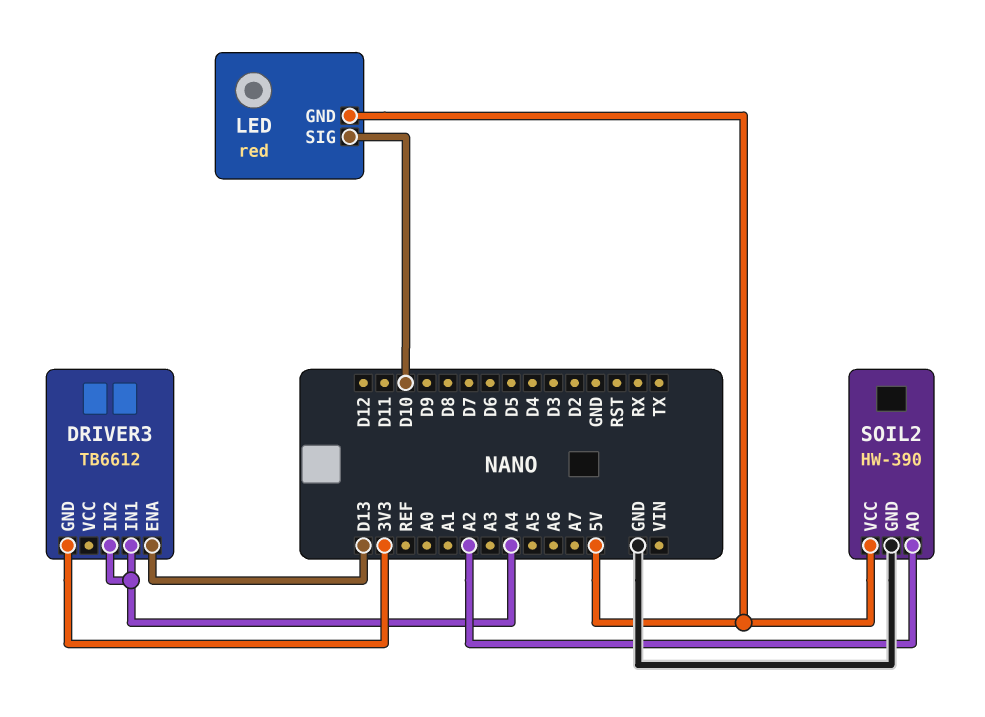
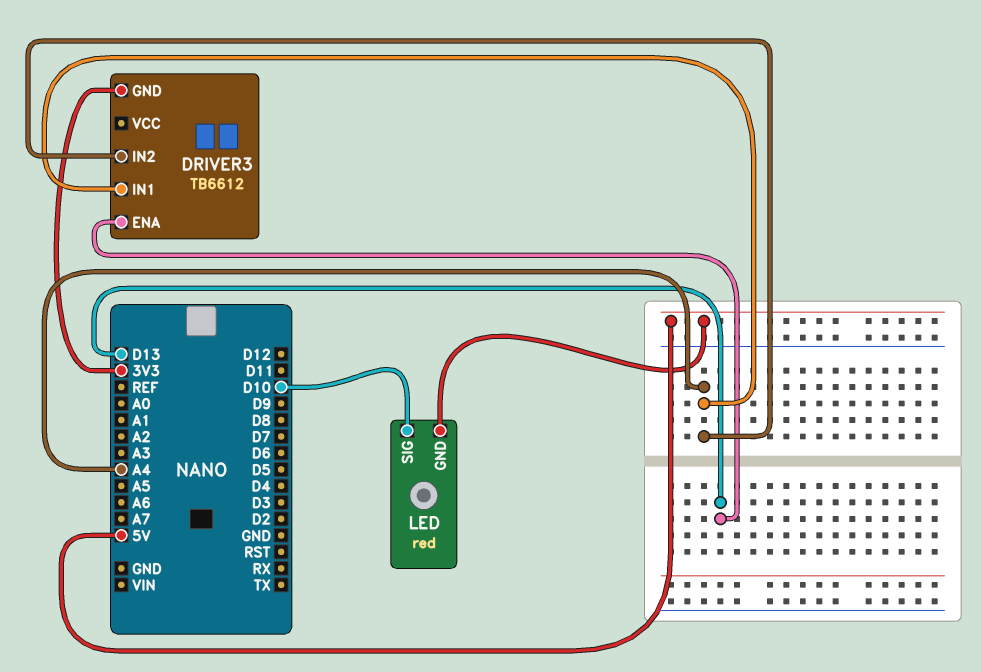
SOIL2: HW-390 -> none
SOIL2 pin AO: A2 -> none
SOIL2 pin GND: GND -> none
SOIL2 pin VCC: 5V -> none

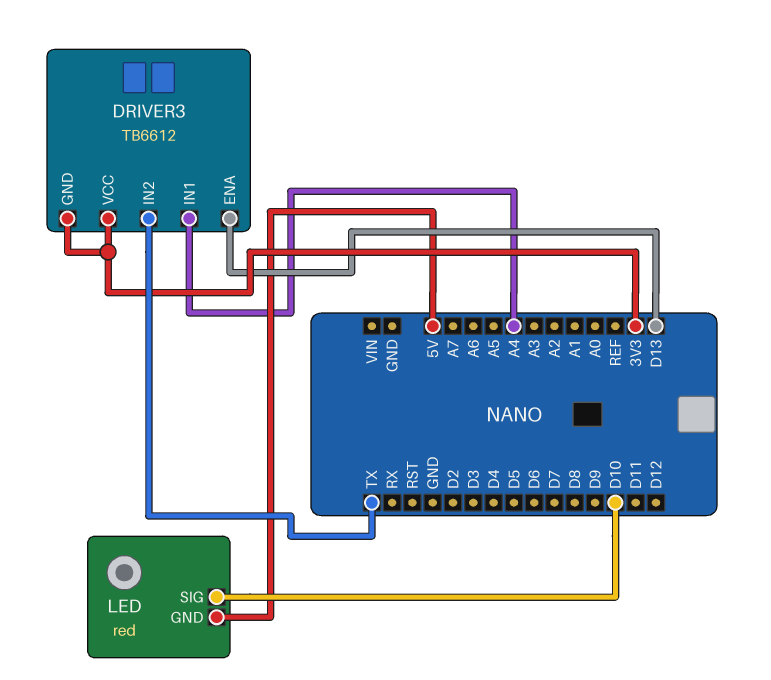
DRIVER3 pin IN2: A4 -> TX
DRIVER3 pin VCC: none -> 3V3

